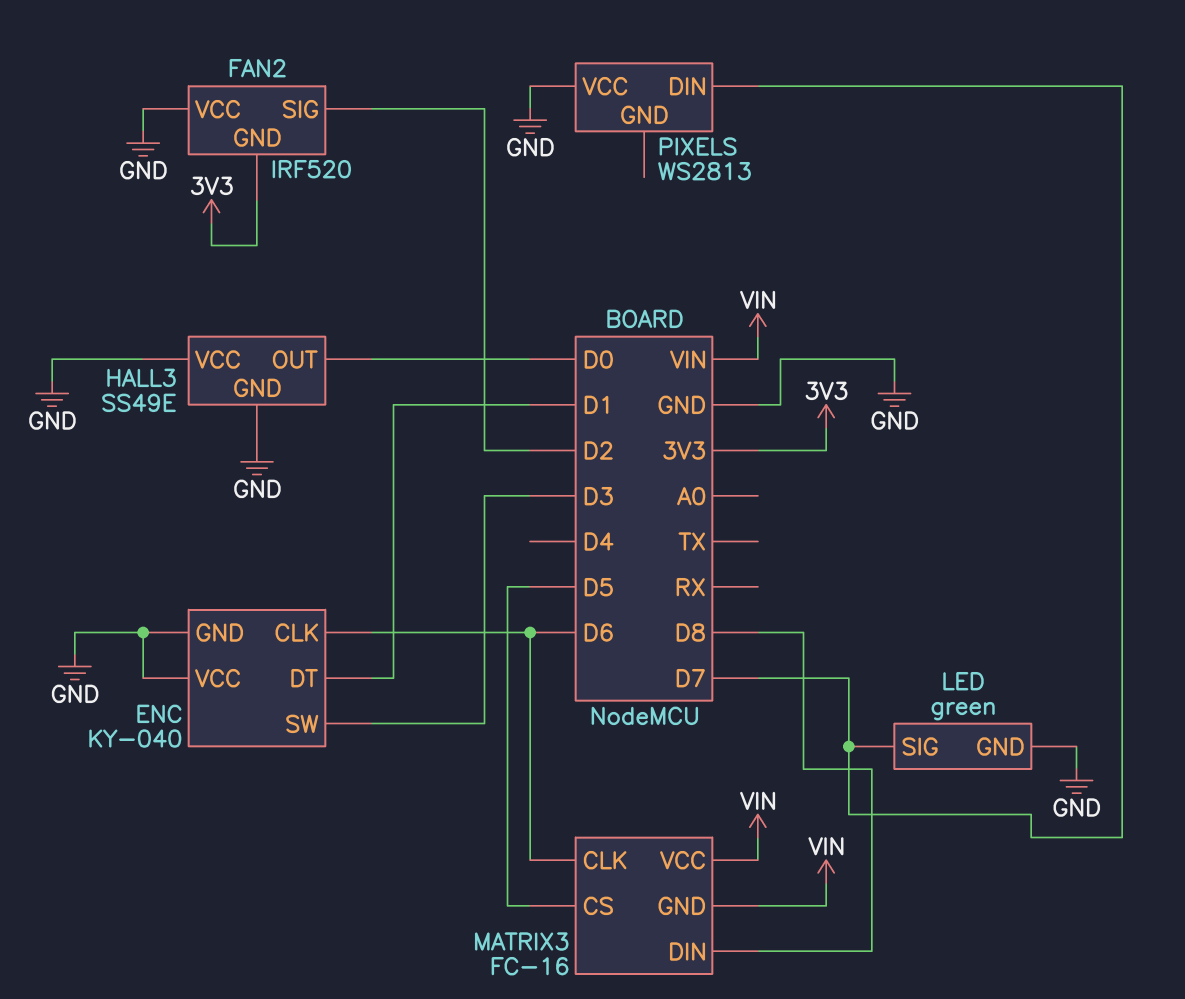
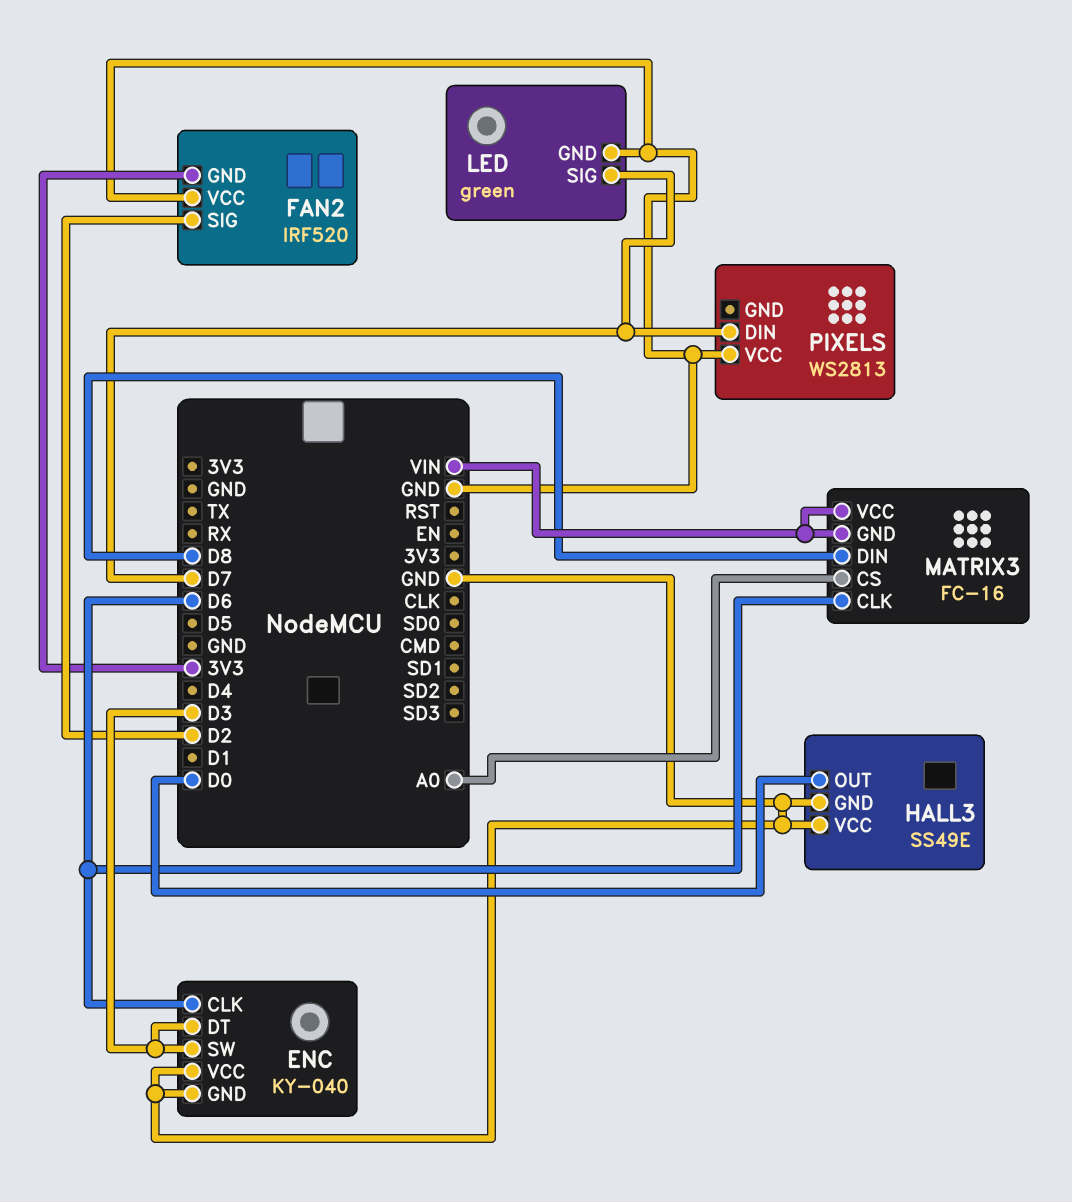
ENC pin DT: D1 -> D3
MATRIX3 pin CS: D5 -> A0

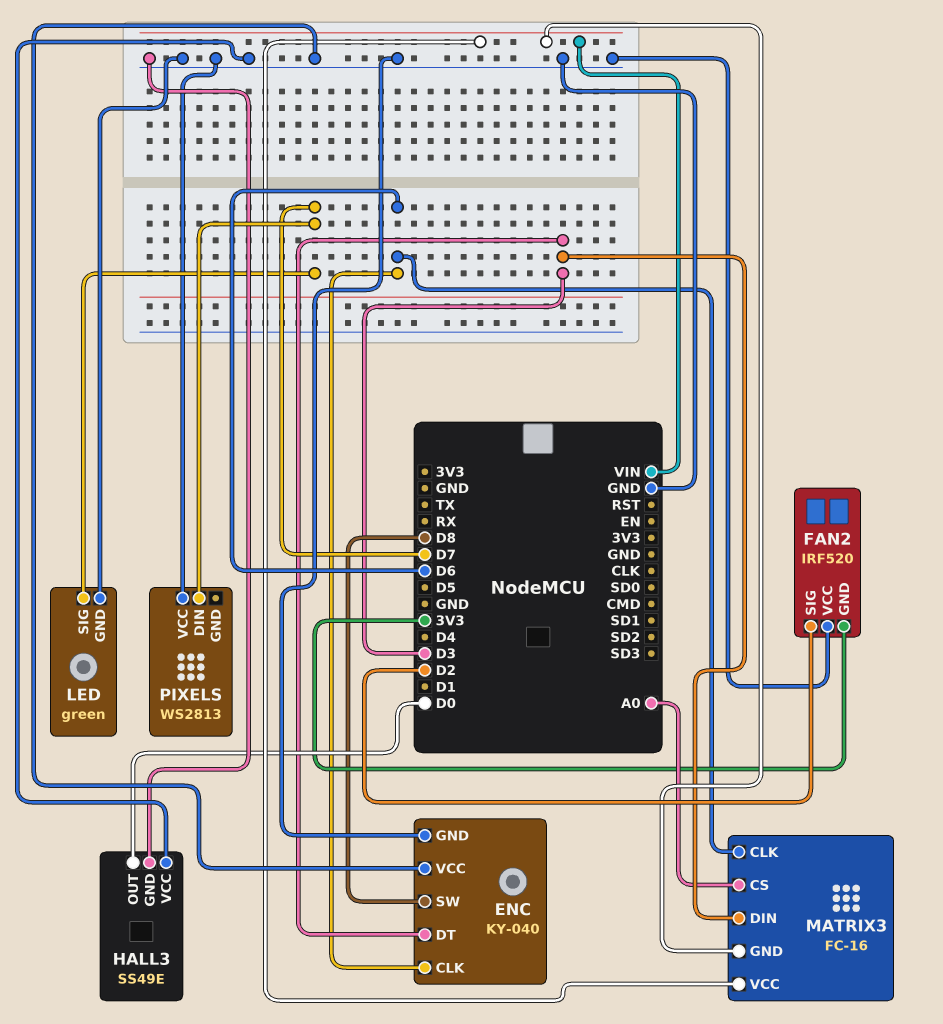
ENC pin SW: D3 -> D8
MATRIX3 pin DIN: D8 -> D3

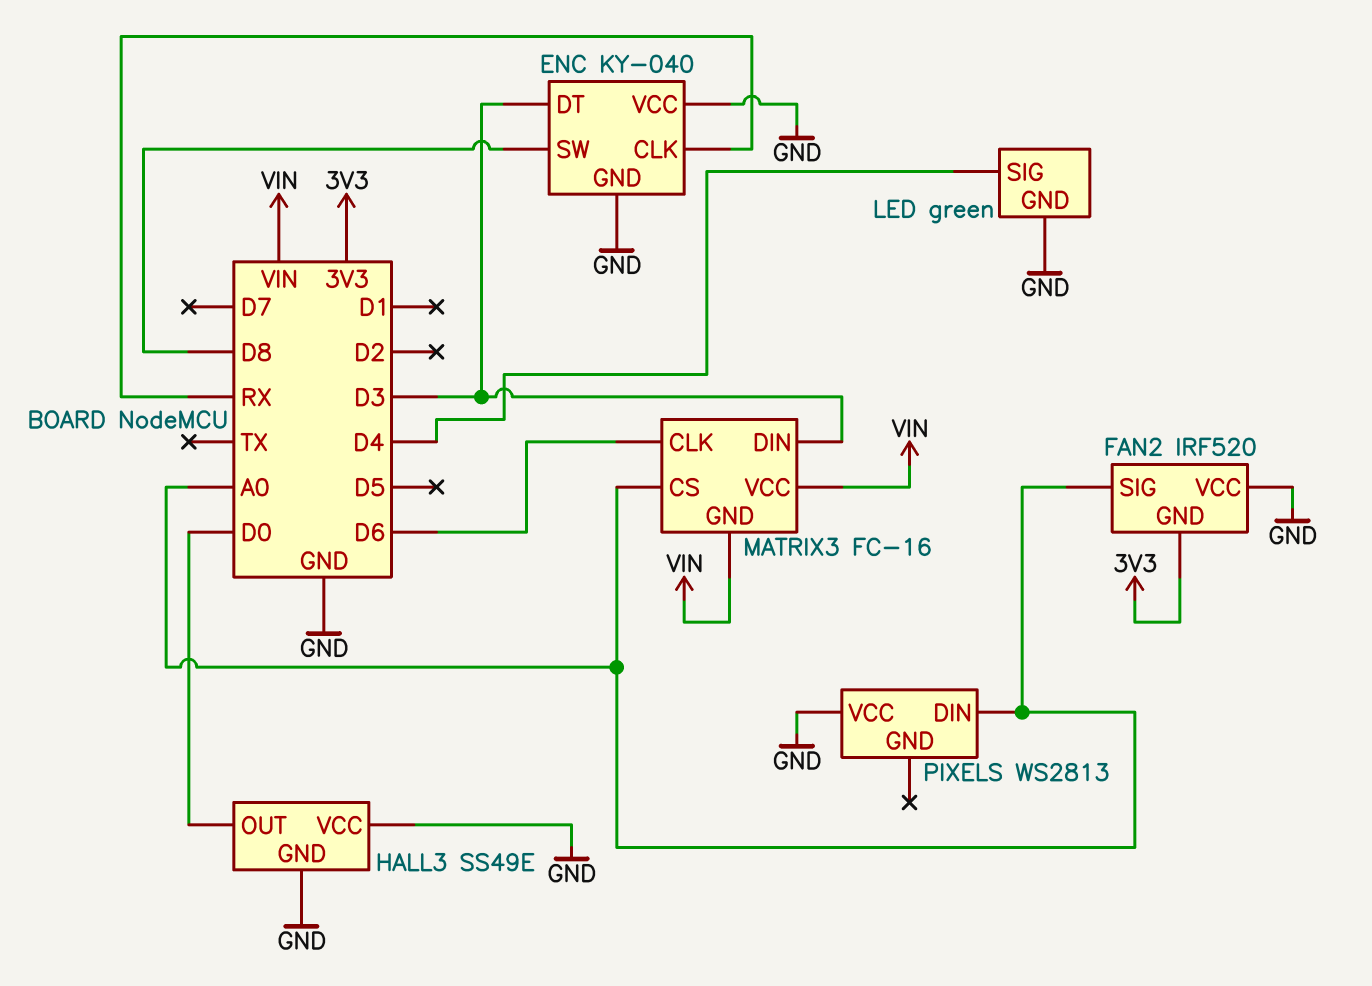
ENC pin CLK: D6 -> RX
FAN2 pin SIG: D2 -> A0
LED pin SIG: D7 -> D4
PIXELS pin DIN: D7 -> A0

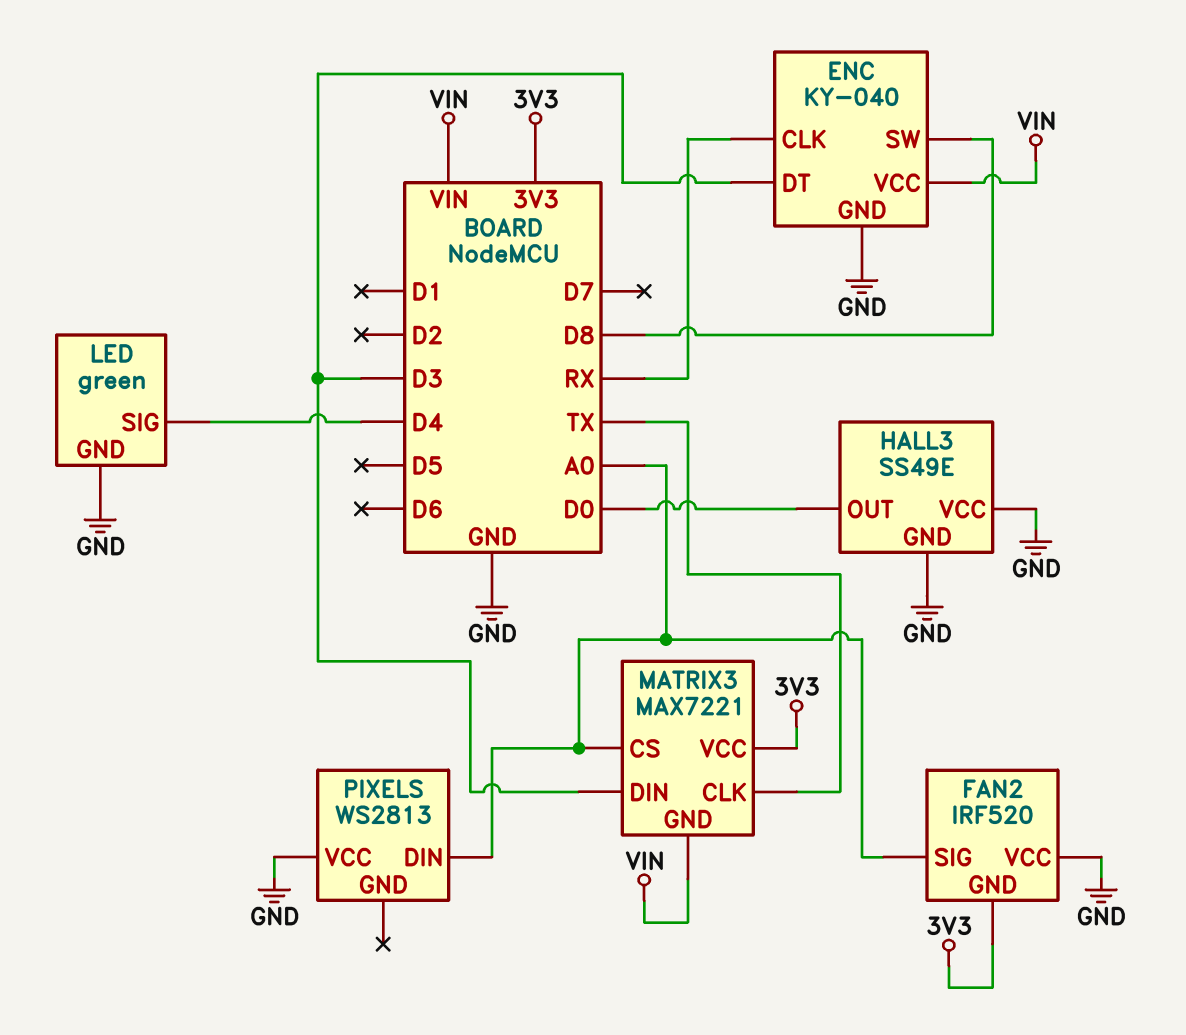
ENC pin VCC: GND -> VIN
MATRIX3: FC-16 -> MAX7221
MATRIX3 pin CLK: D6 -> TX
MATRIX3 pin VCC: VIN -> 3V3

